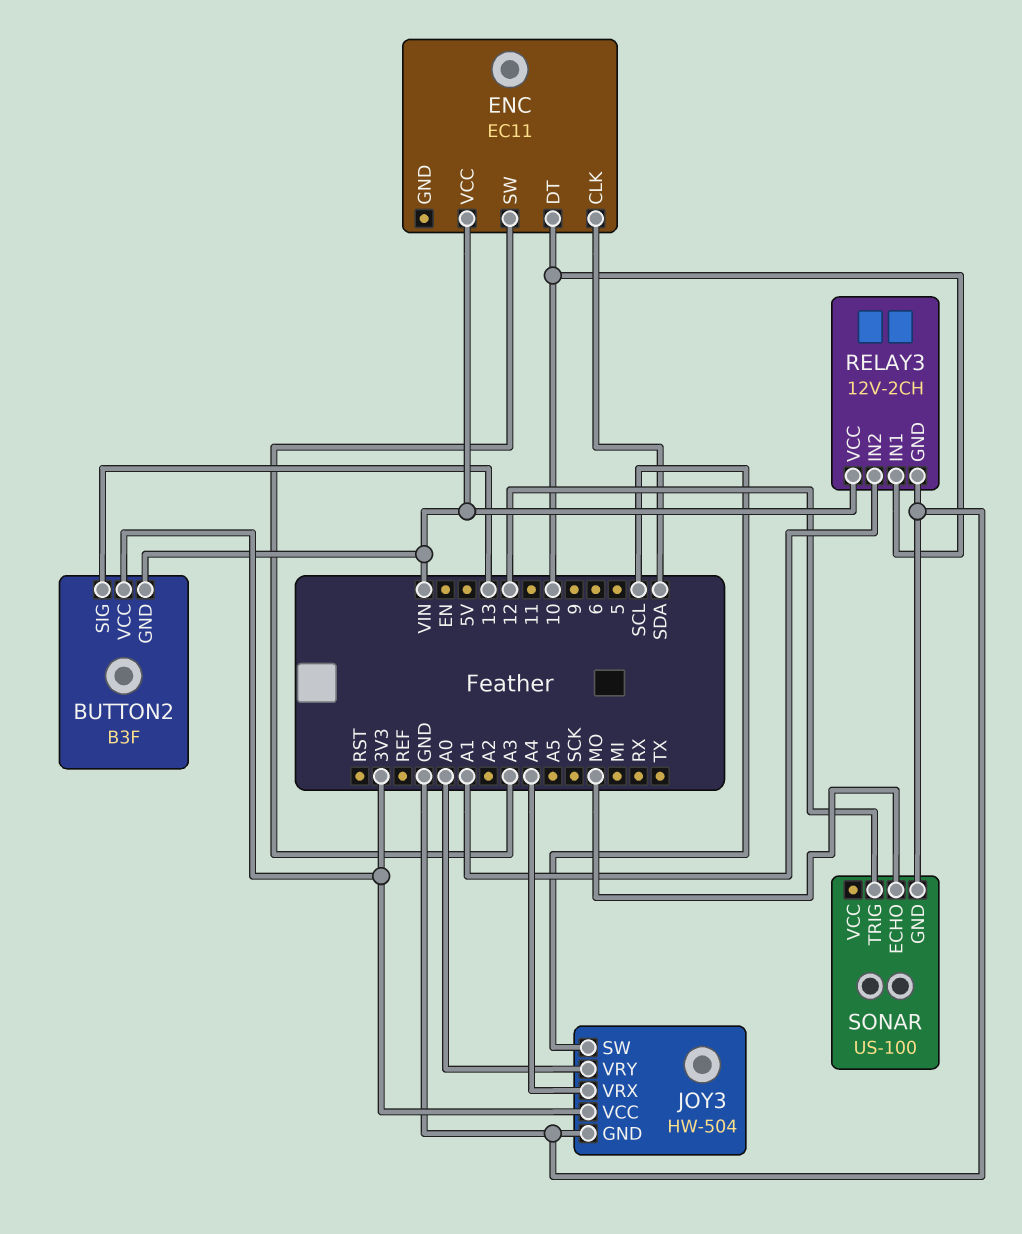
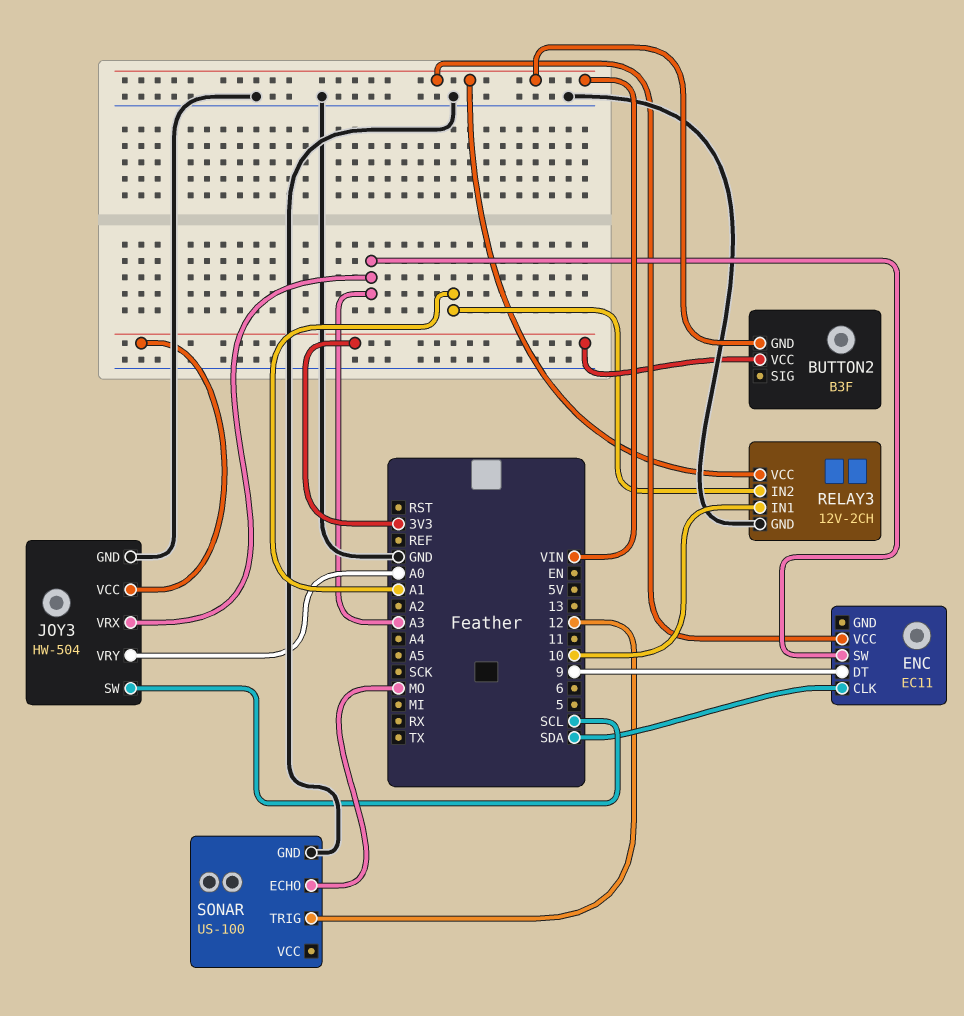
BUTTON2 pin SIG: 13 -> none
ENC pin DT: 10 -> 9
JOY3 pin VRX: A4 -> A3

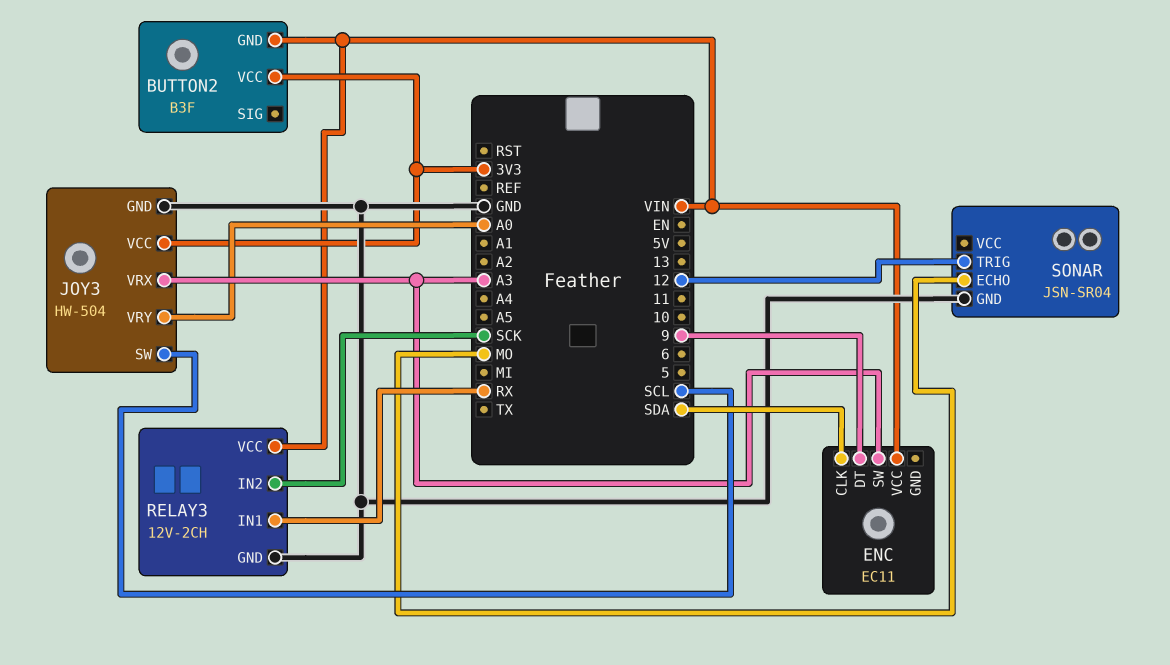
RELAY3 pin IN1: 10 -> RX
RELAY3 pin IN2: A1 -> SCK
SONAR: US-100 -> JSN-SR04

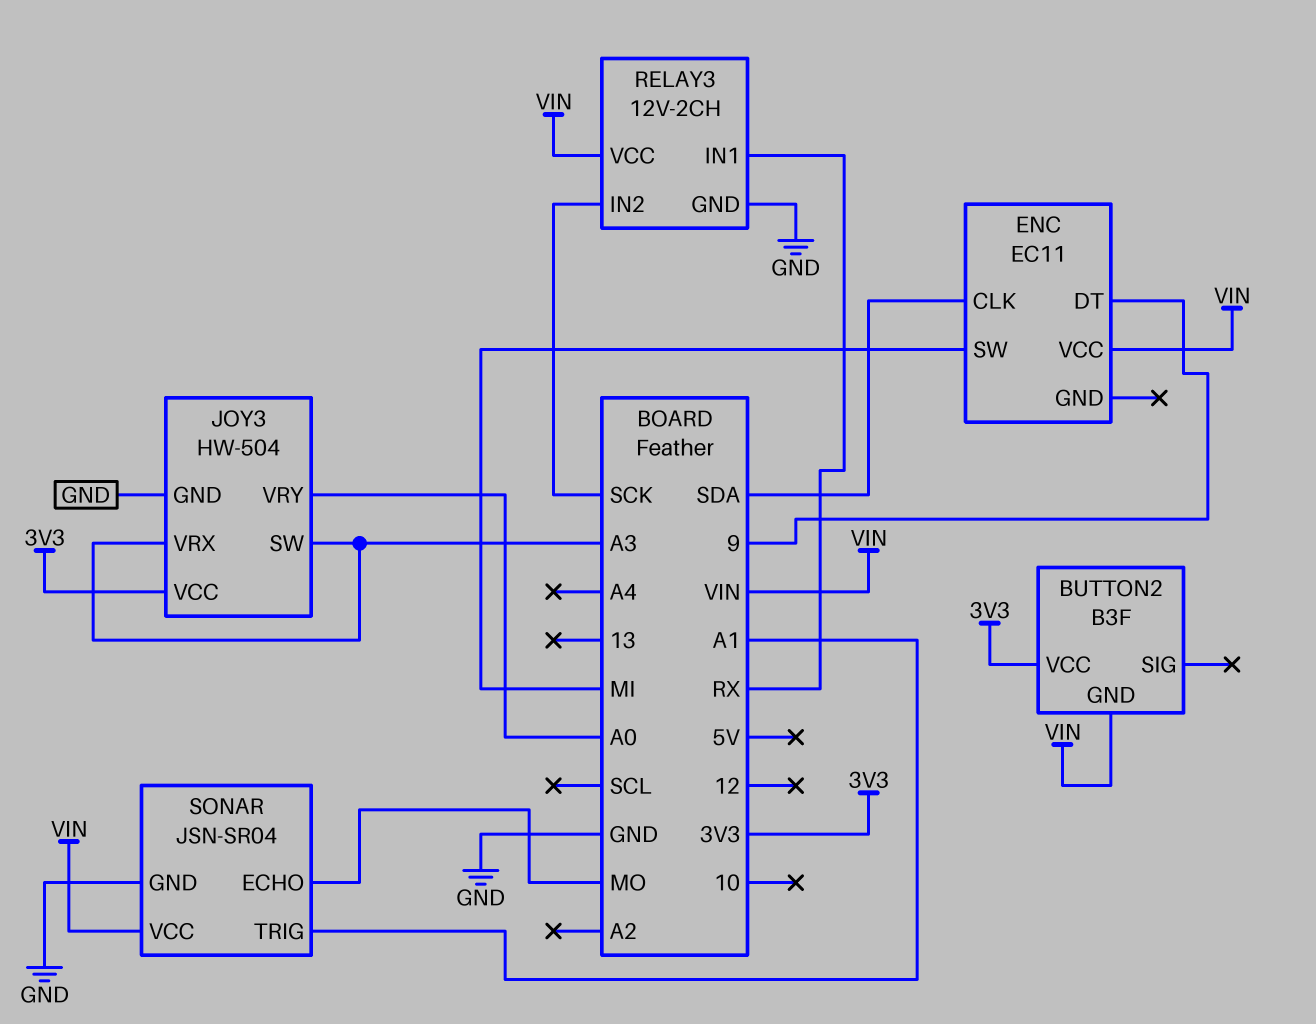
ENC pin SW: A3 -> MI
JOY3 pin SW: SCL -> A3
SONAR pin TRIG: 12 -> A1
SONAR pin VCC: none -> VIN

